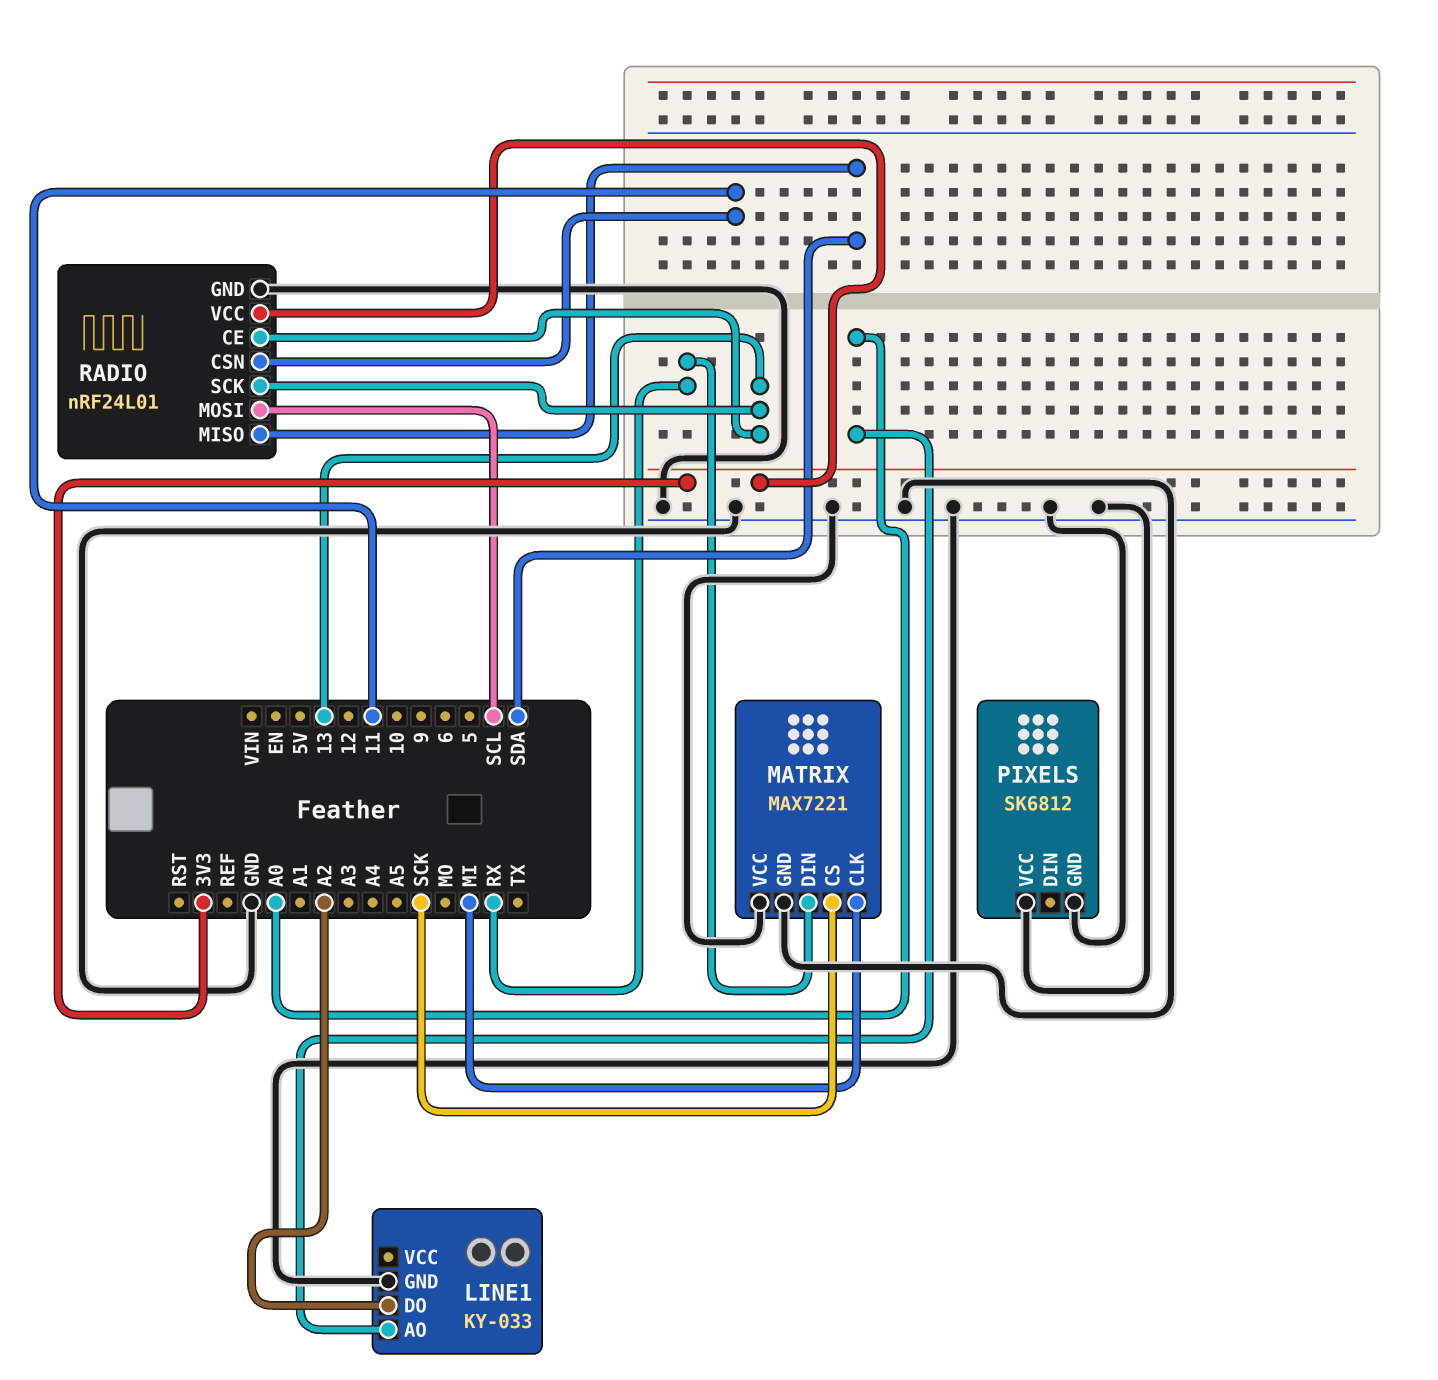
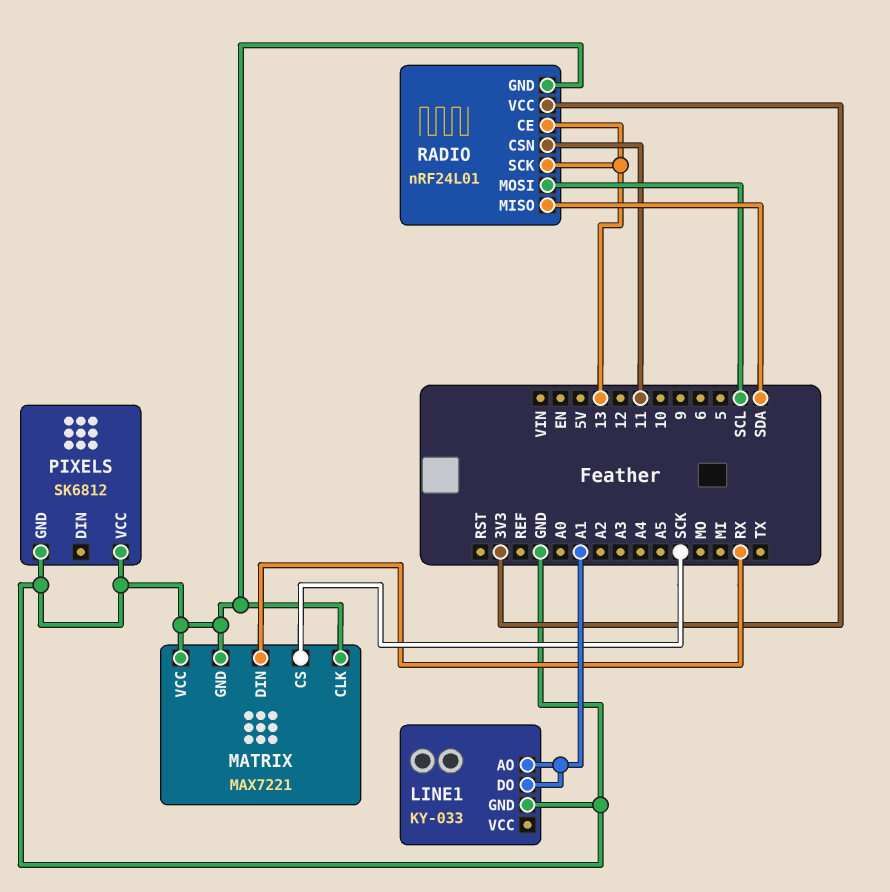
LINE1 pin AO: A0 -> A1
LINE1 pin DO: A2 -> A1
MATRIX pin CLK: MI -> GND

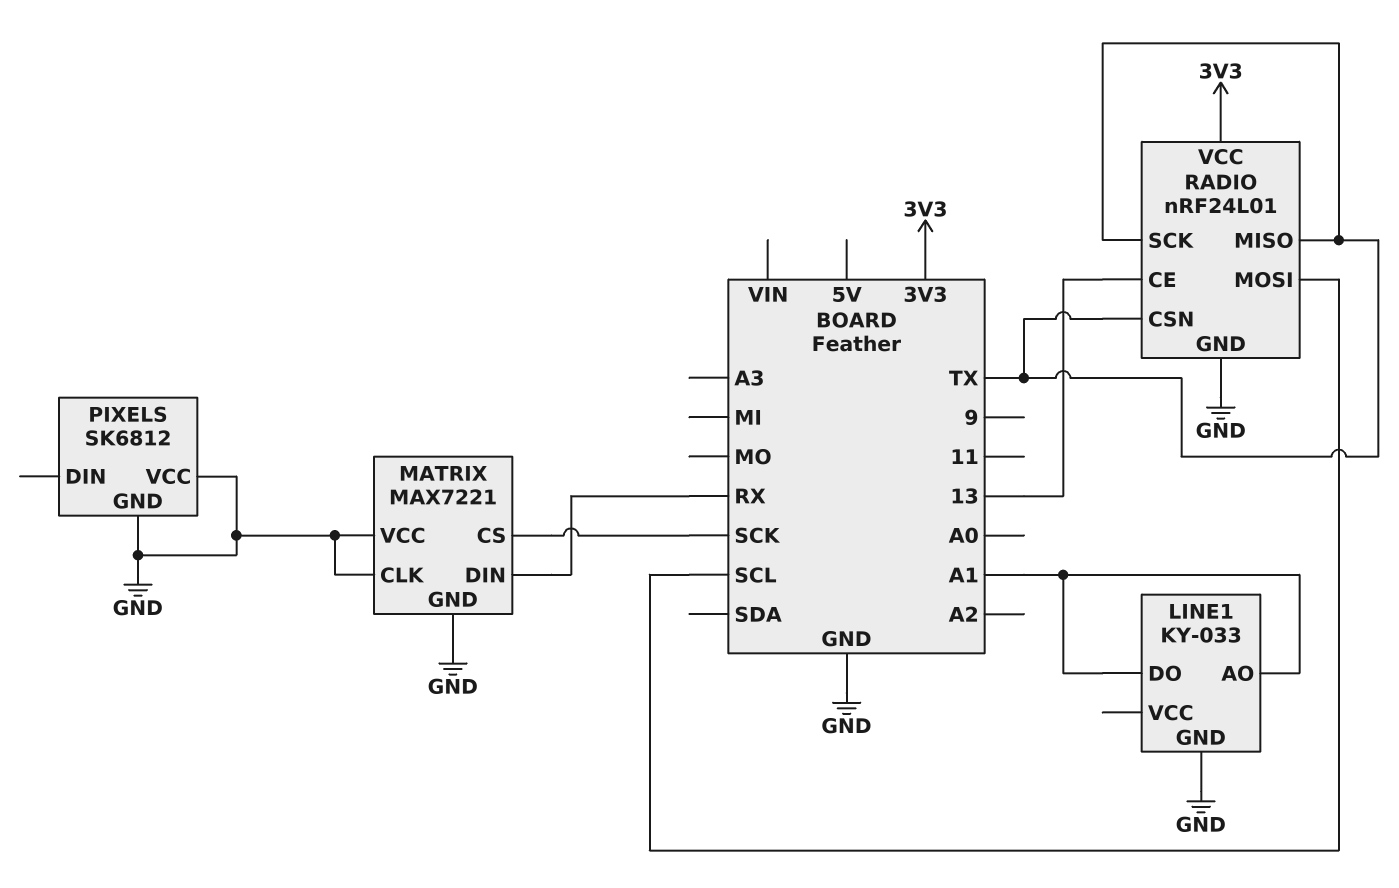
RADIO pin CSN: 11 -> TX
RADIO pin MISO: SDA -> TX
RADIO pin SCK: 13 -> TX

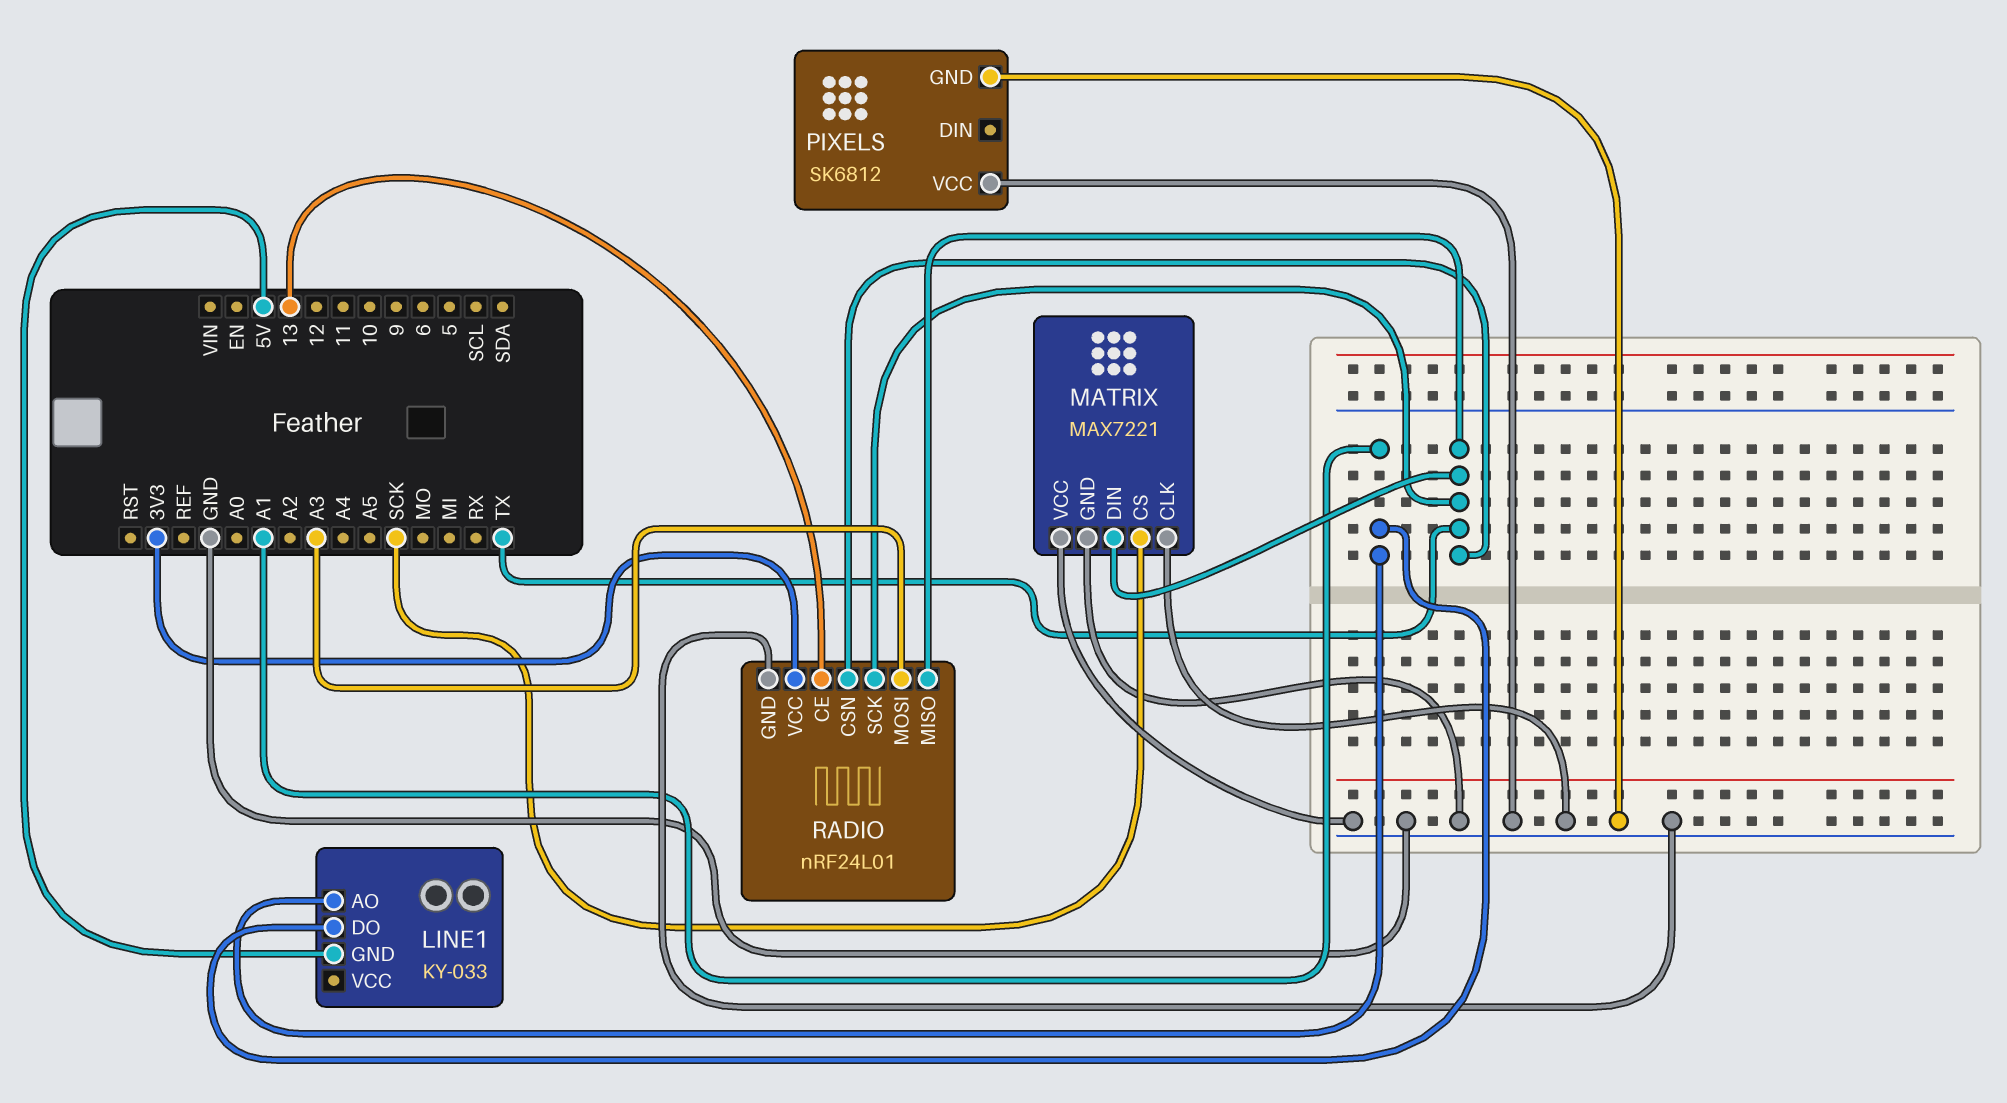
LINE1 pin GND: GND -> 5V
MATRIX pin DIN: RX -> TX
RADIO pin MOSI: SCL -> A3

